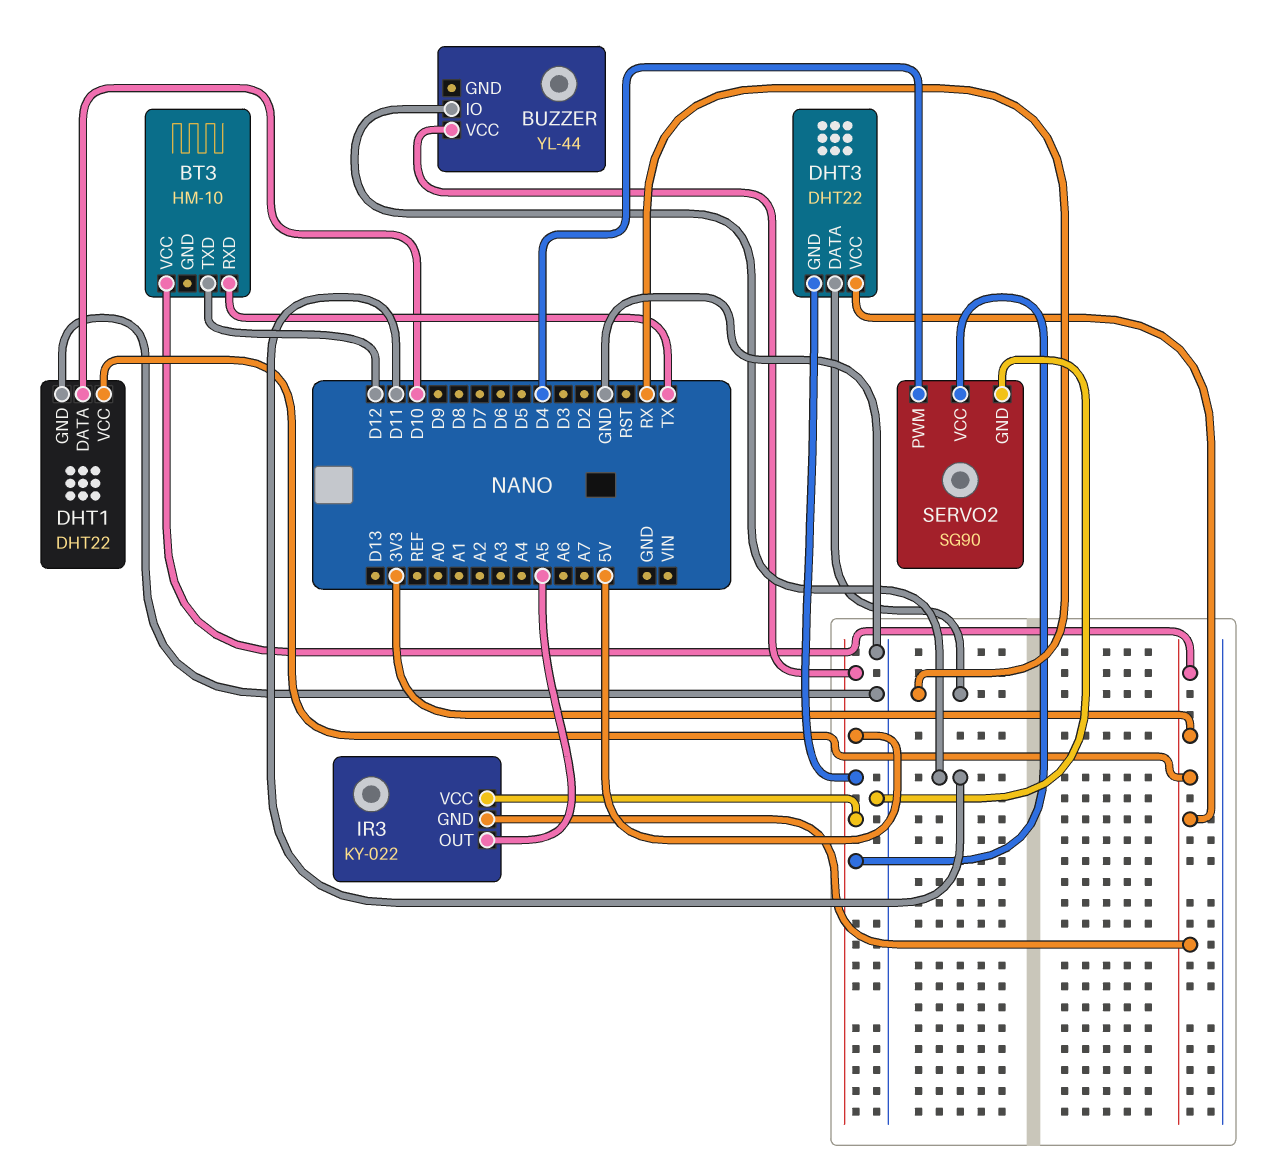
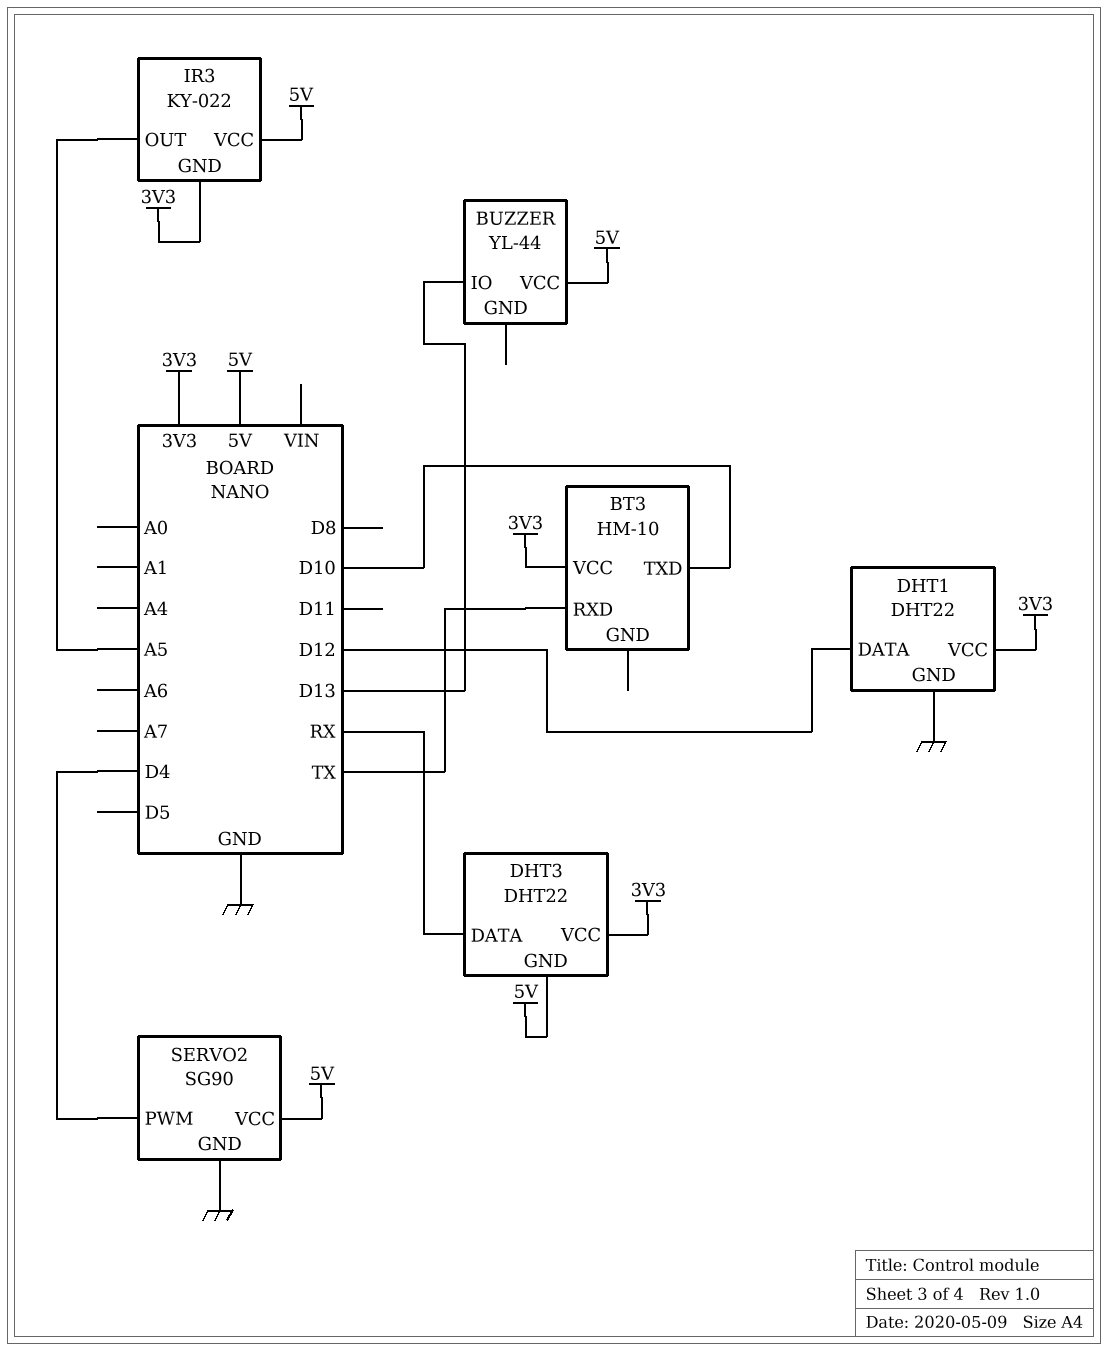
BT3 pin TXD: D12 -> D10
BUZZER pin IO: D11 -> D13
DHT1 pin DATA: D10 -> D12

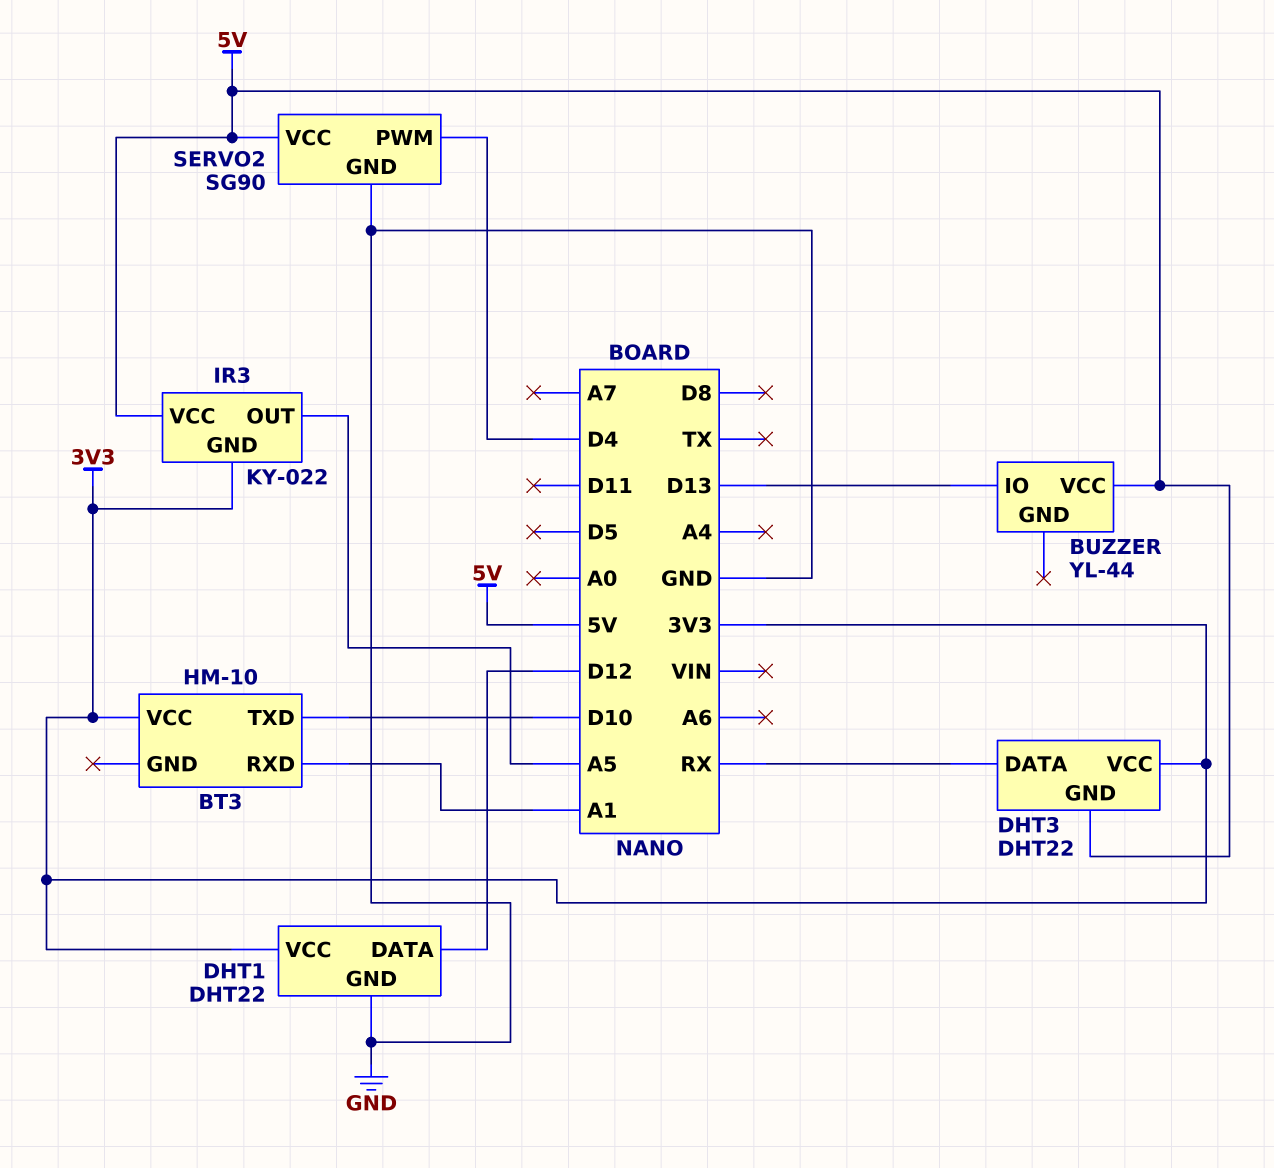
BT3 pin RXD: TX -> A1

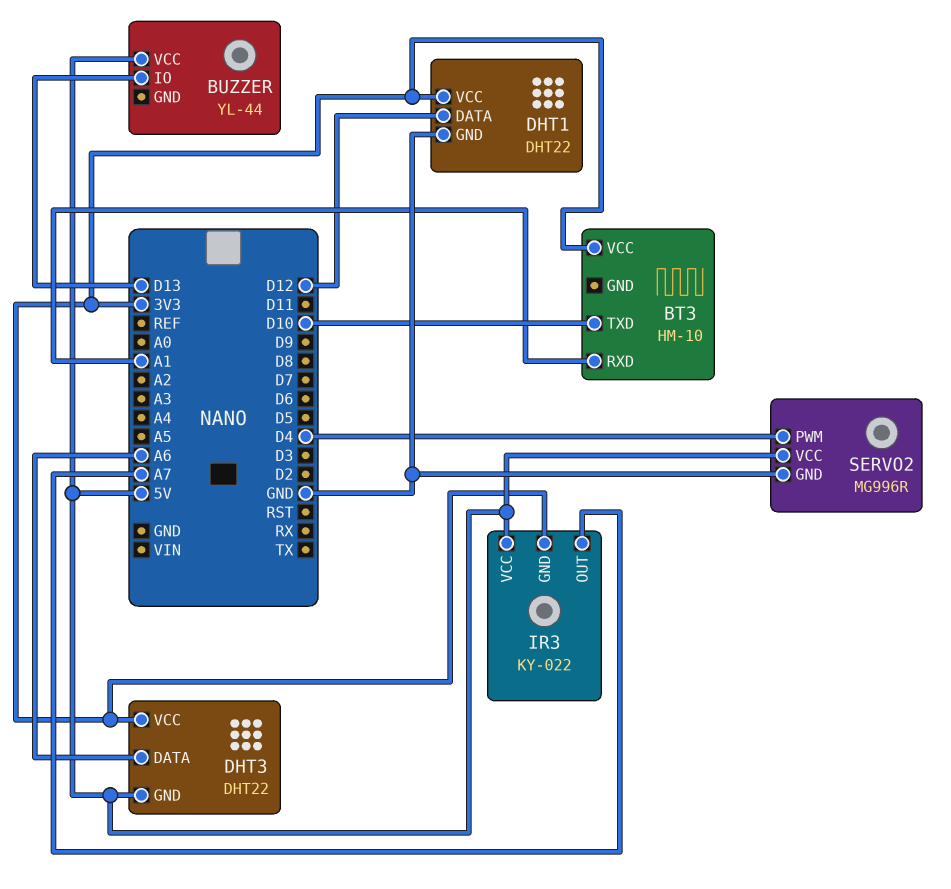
DHT3 pin DATA: RX -> A6
IR3 pin OUT: A5 -> A7
SERVO2: SG90 -> MG996R

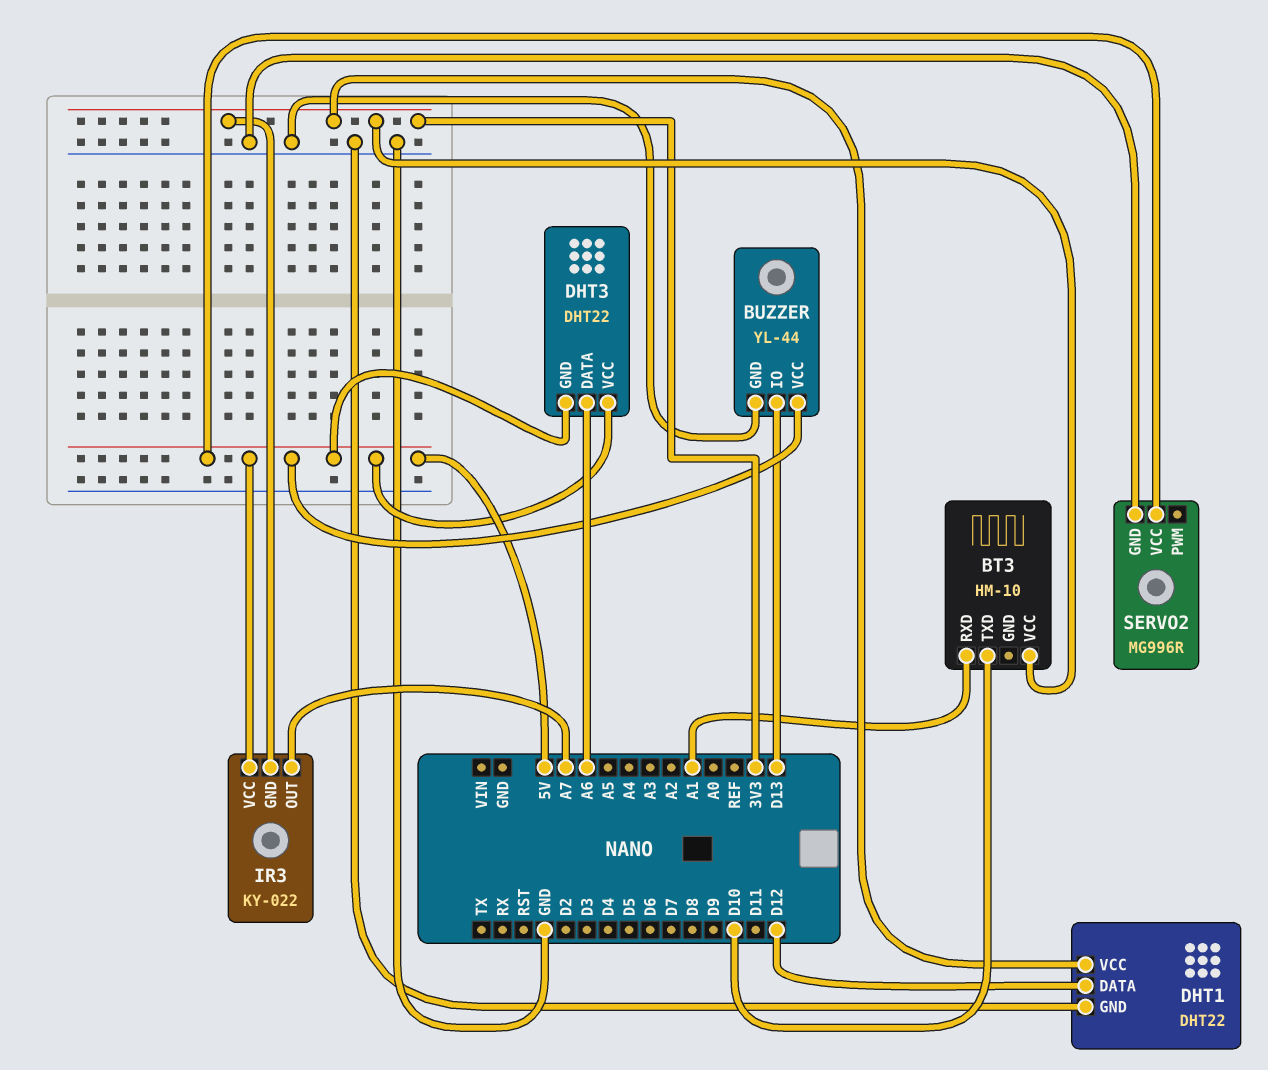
BUZZER pin GND: none -> GND
DHT3 pin VCC: 3V3 -> 5V
SERVO2 pin PWM: D4 -> none

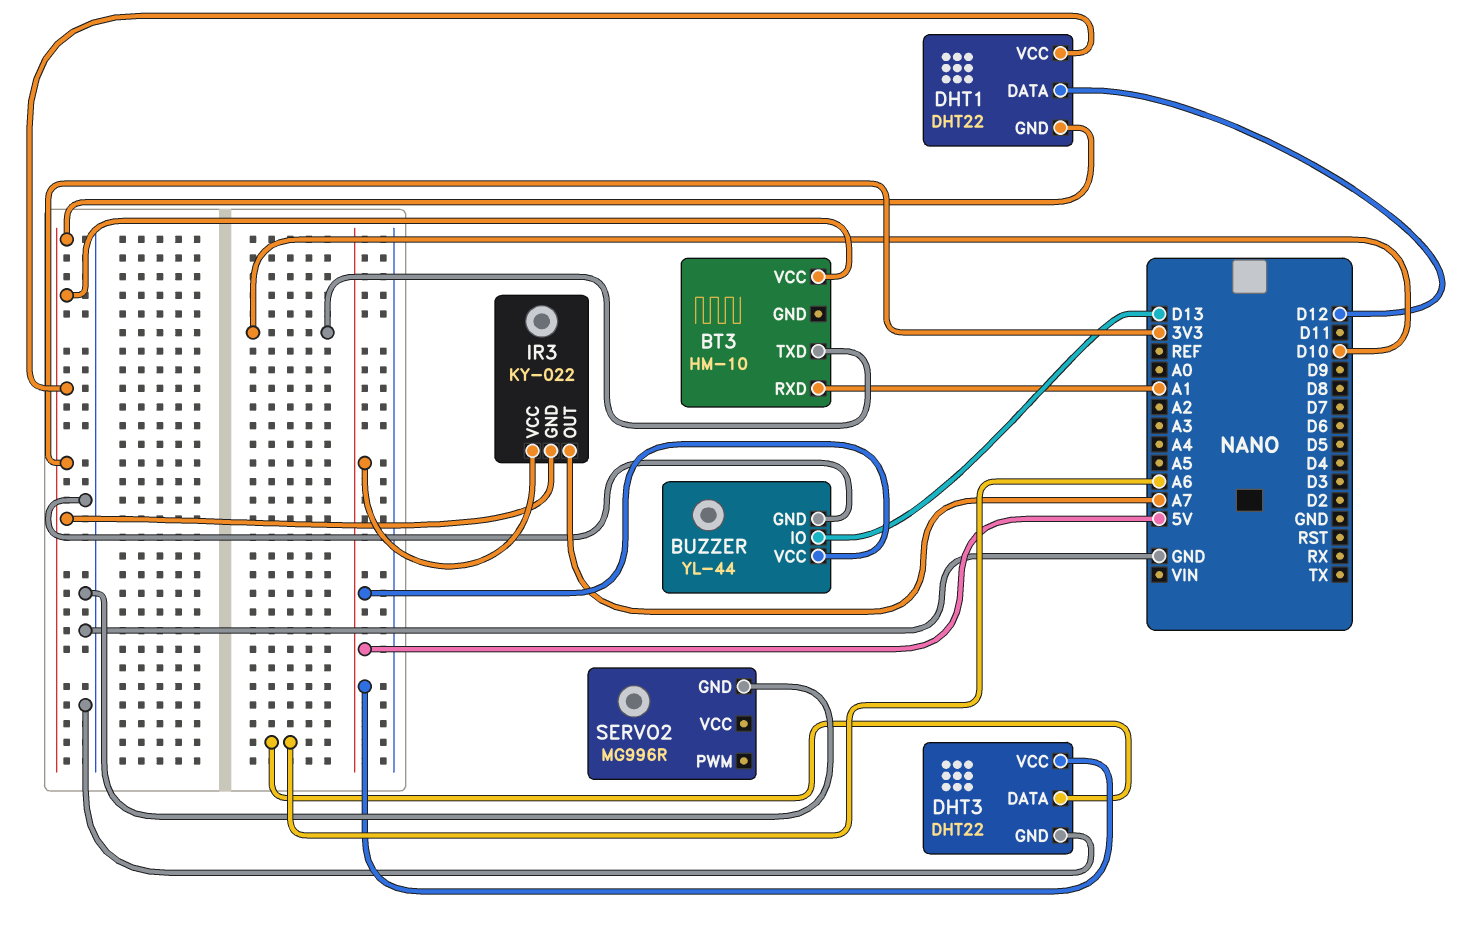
DHT1 pin GND: GND -> 3V3
DHT3 pin GND: 5V -> GND
SERVO2 pin VCC: 5V -> none

